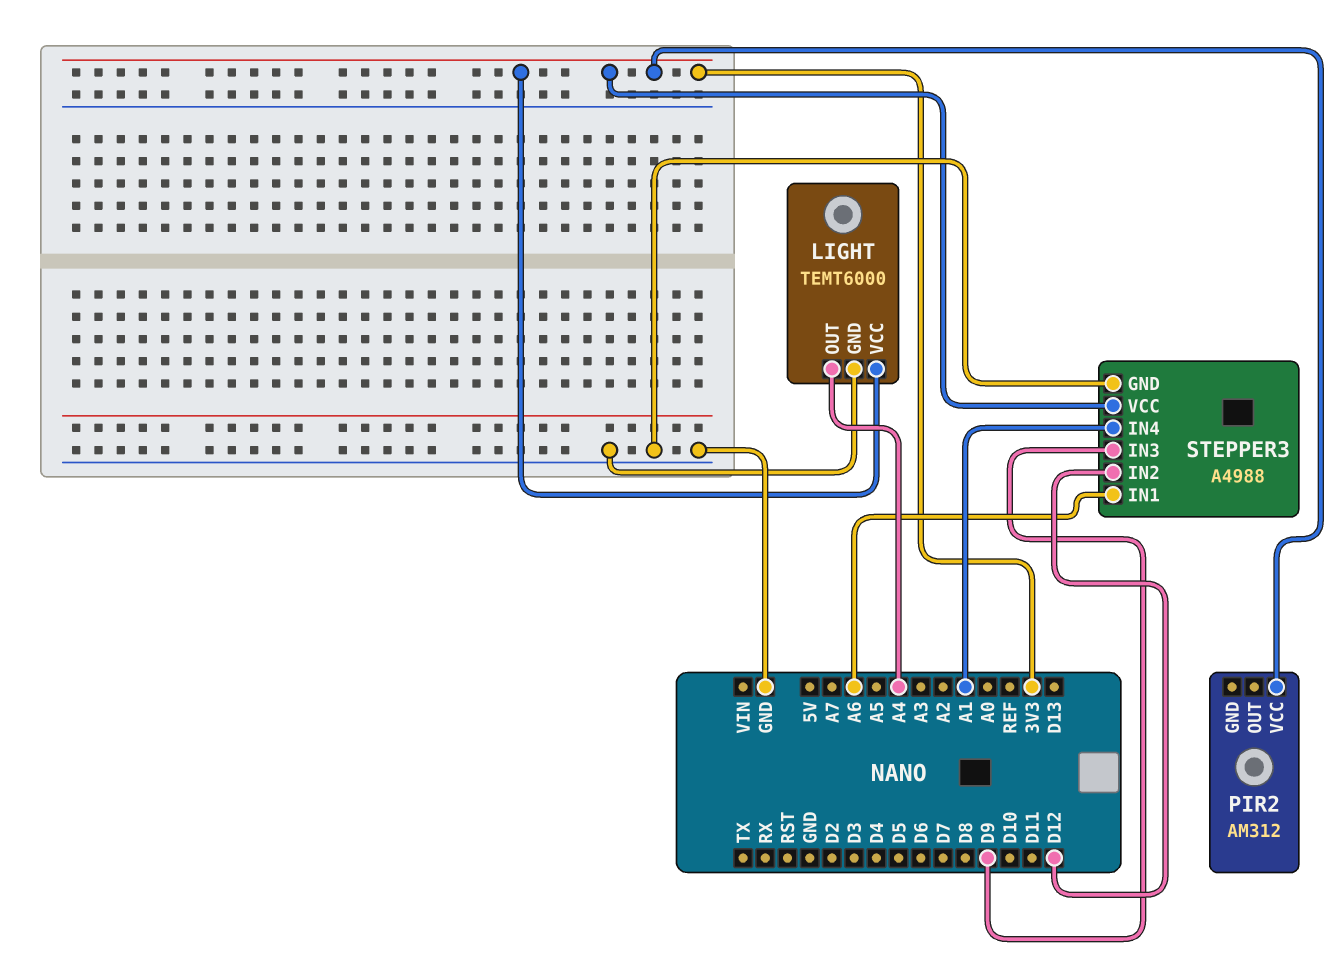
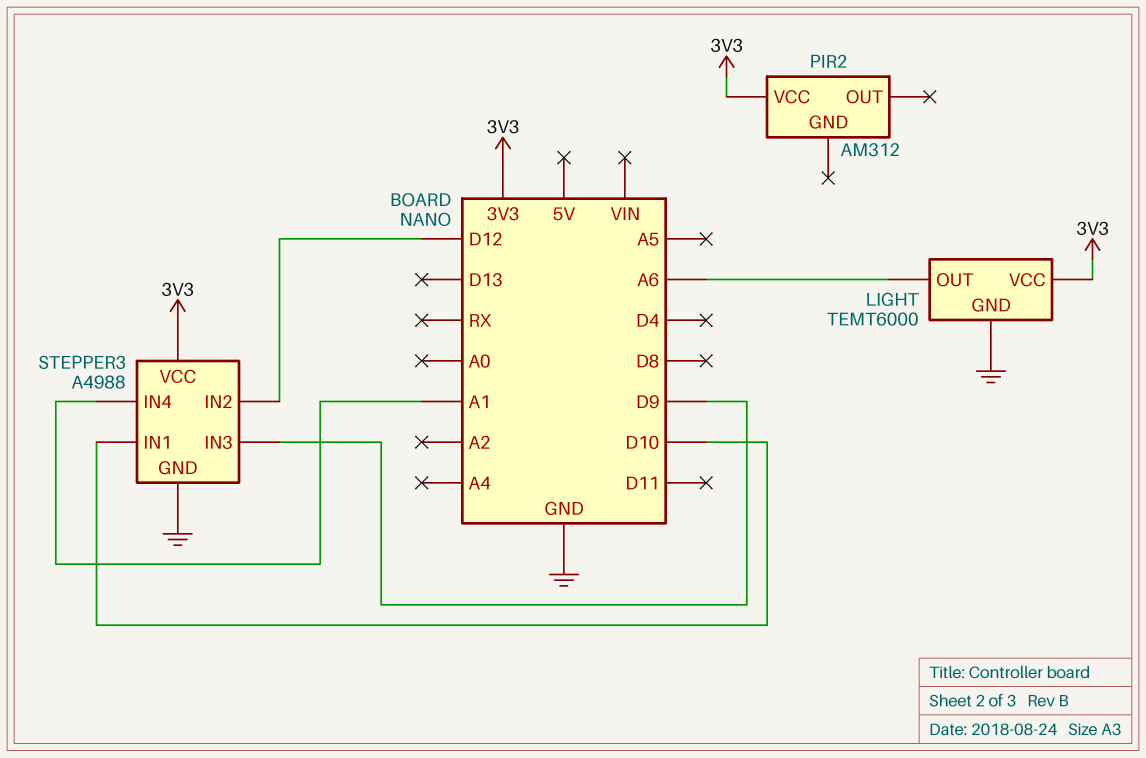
LIGHT pin OUT: A4 -> A6
STEPPER3 pin IN1: A6 -> D10

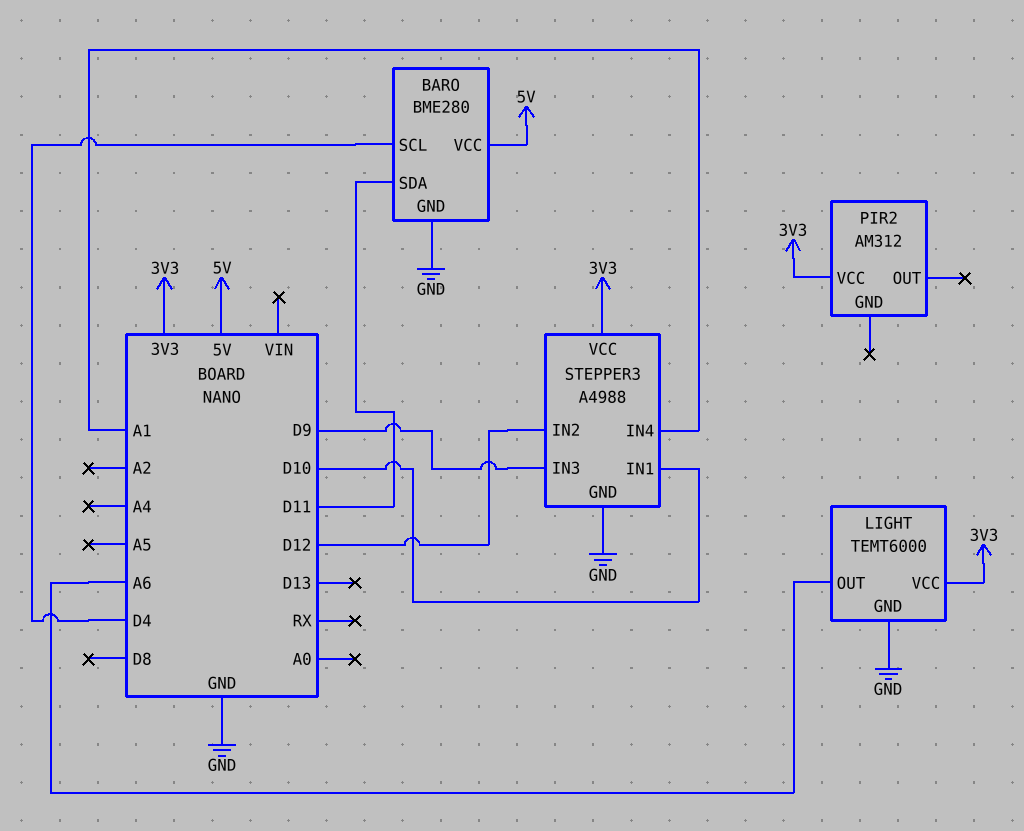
BARO: none -> BME280
BARO pin GND: none -> GND
BARO pin SCL: none -> D4
BARO pin SDA: none -> D11
BARO pin VCC: none -> 5V

